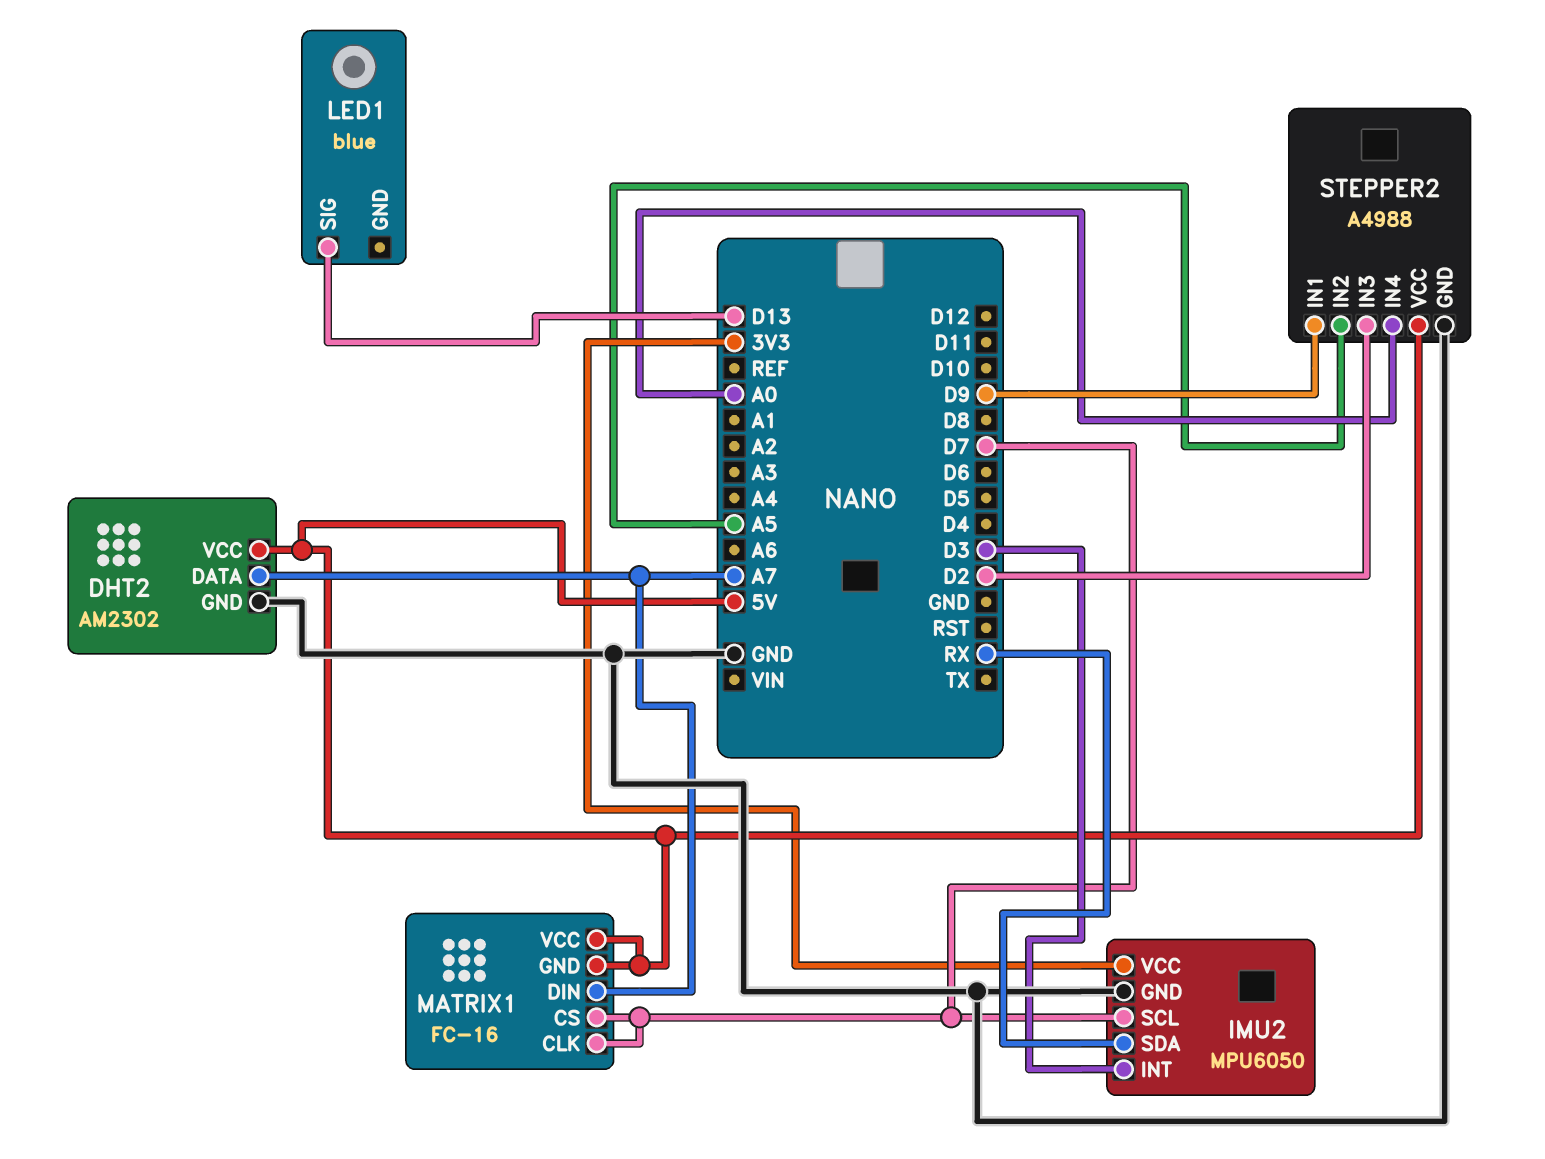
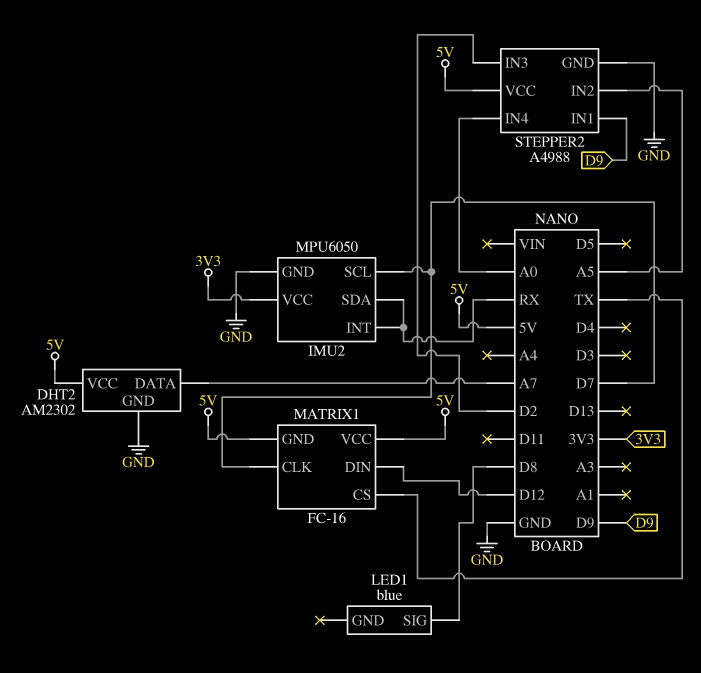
IMU2 pin INT: D3 -> RX
LED1 pin SIG: D13 -> D8
MATRIX1 pin CS: D7 -> TX
MATRIX1 pin DIN: A7 -> D12

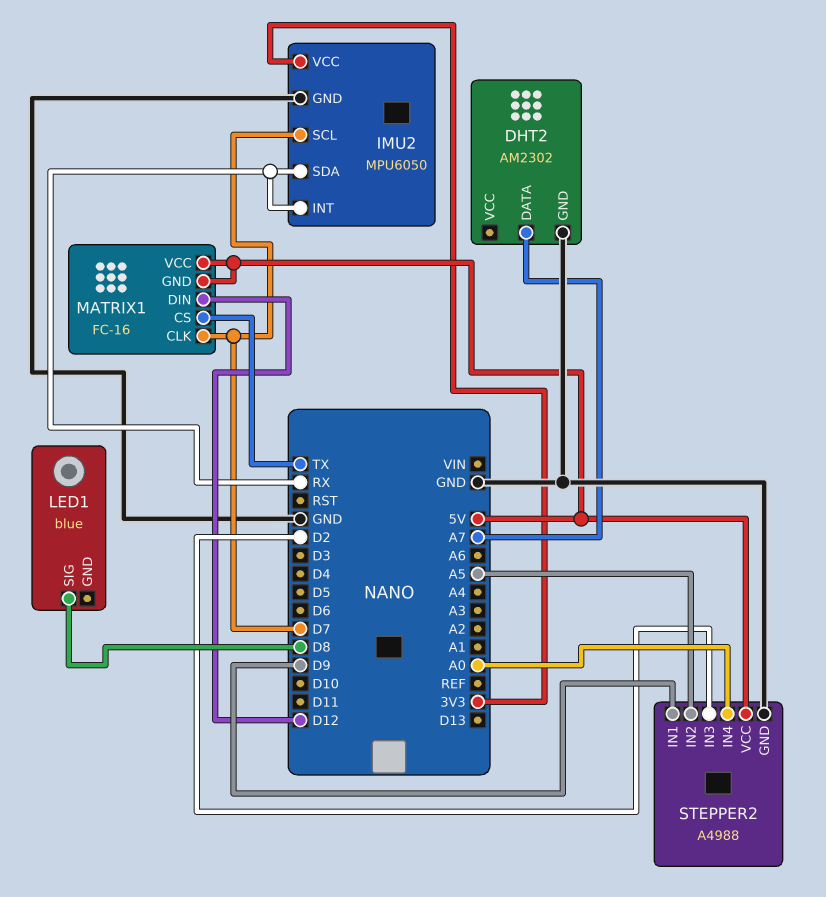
DHT2 pin VCC: 5V -> none

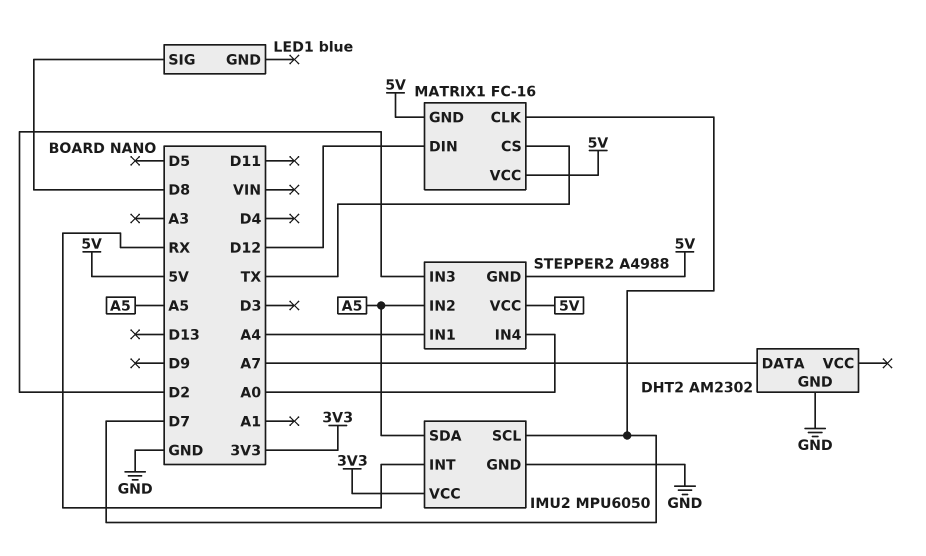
IMU2 pin SDA: RX -> A5
STEPPER2 pin GND: GND -> 5V
STEPPER2 pin IN1: D9 -> A4

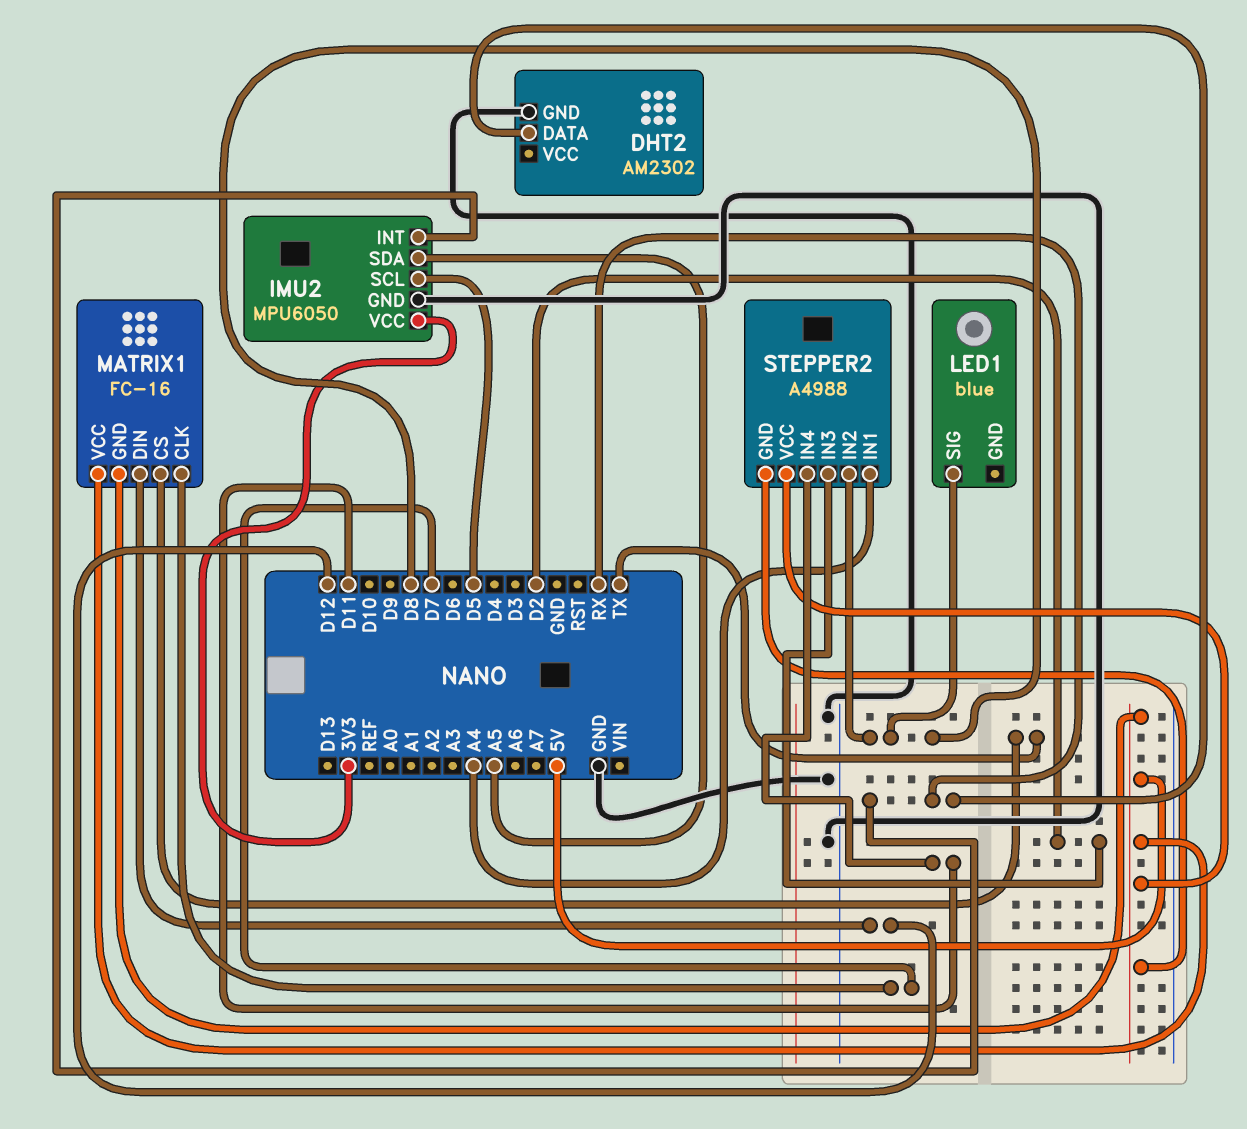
DHT2 pin DATA: A7 -> RX
IMU2 pin SCL: D7 -> D5
STEPPER2 pin IN2: A5 -> D8
STEPPER2 pin IN4: A0 -> D11

